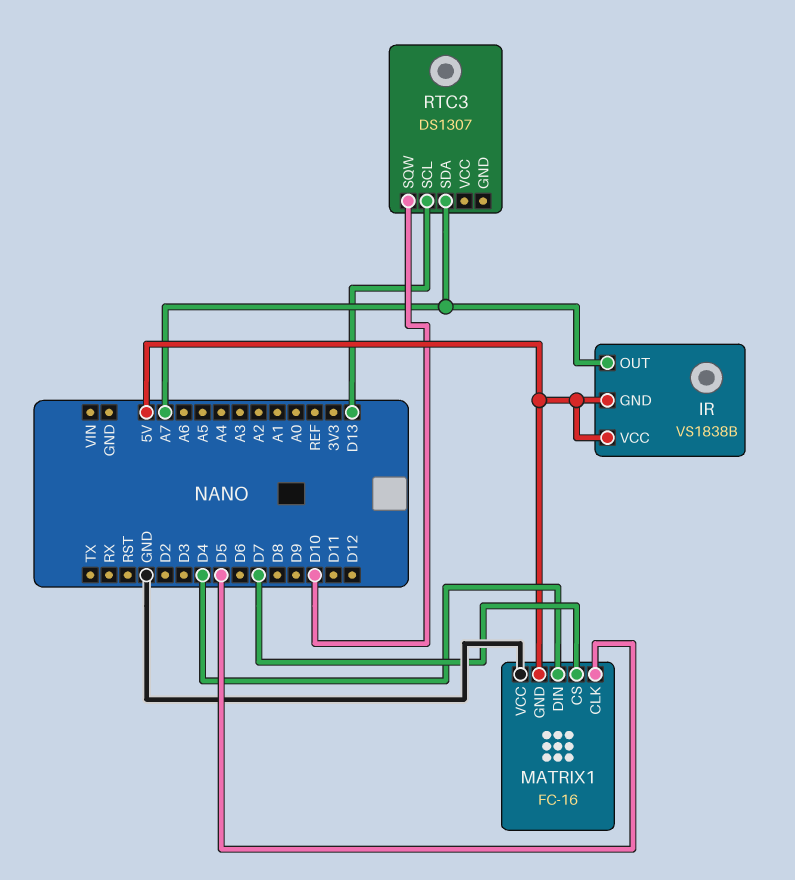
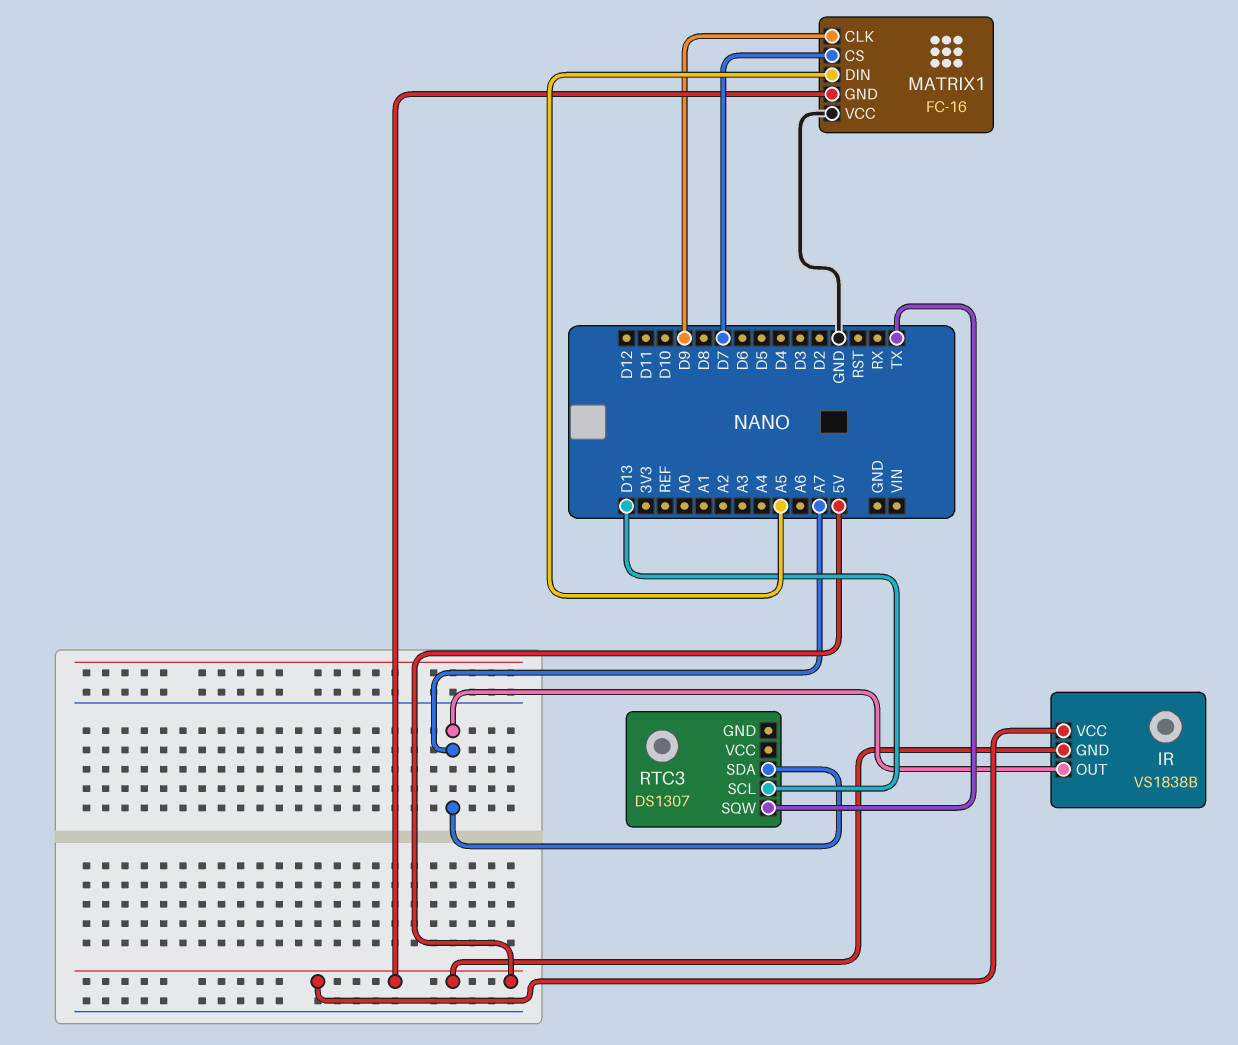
MATRIX1 pin CLK: D5 -> D9
MATRIX1 pin DIN: D4 -> A5
RTC3 pin SQW: D10 -> TX

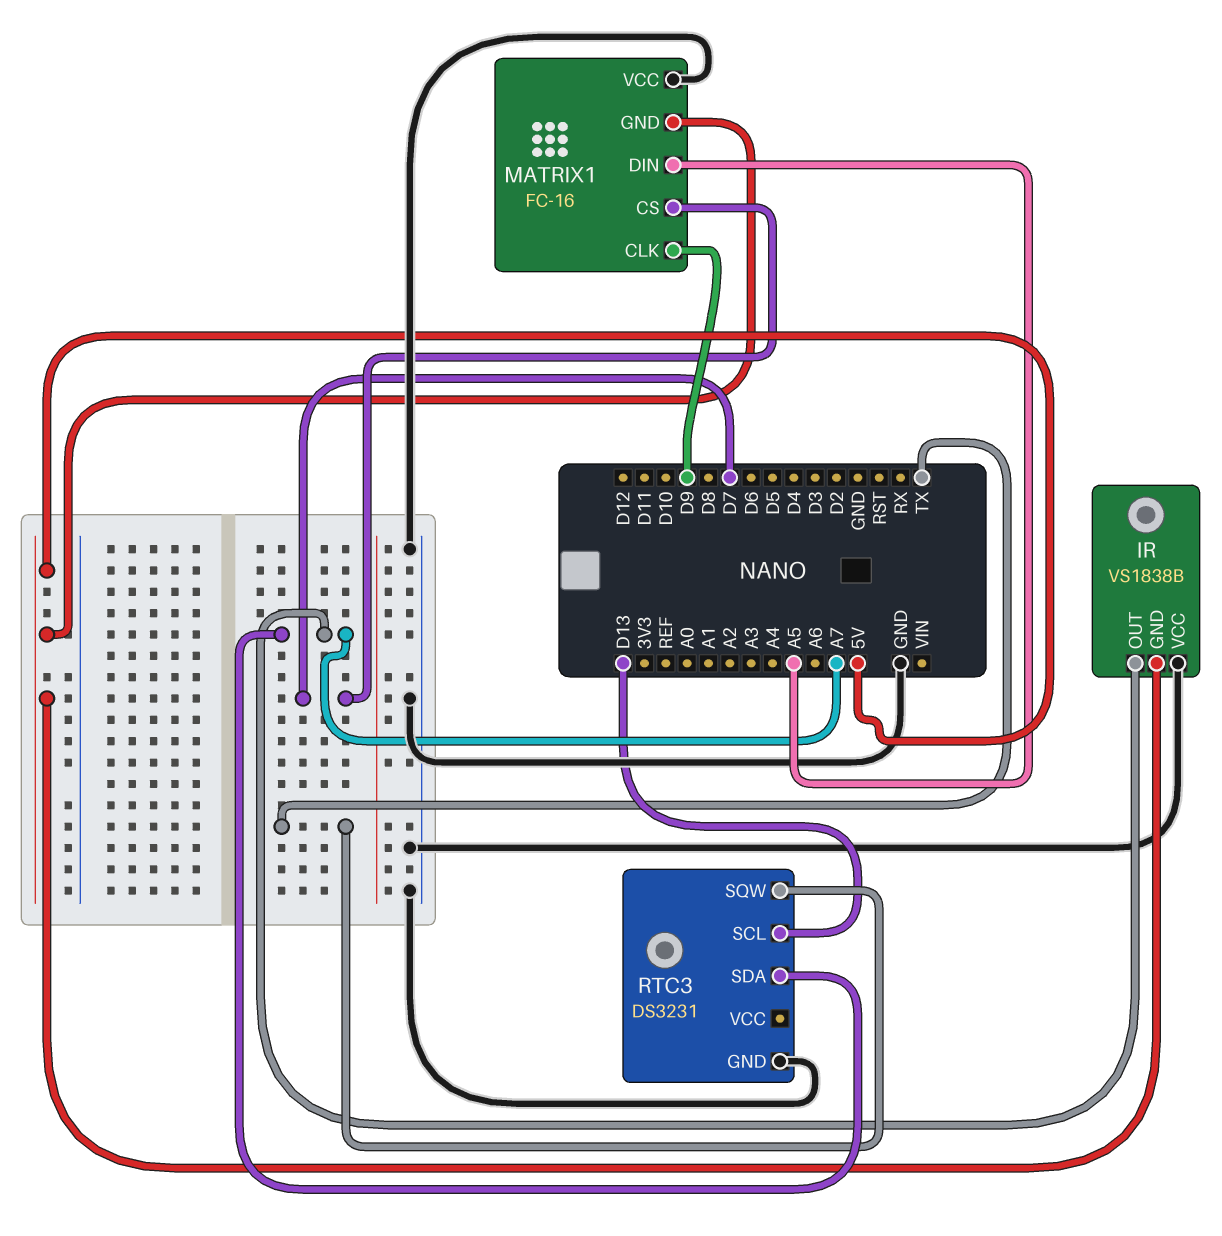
IR pin VCC: 5V -> GND
RTC3: DS1307 -> DS3231
RTC3 pin GND: none -> GND

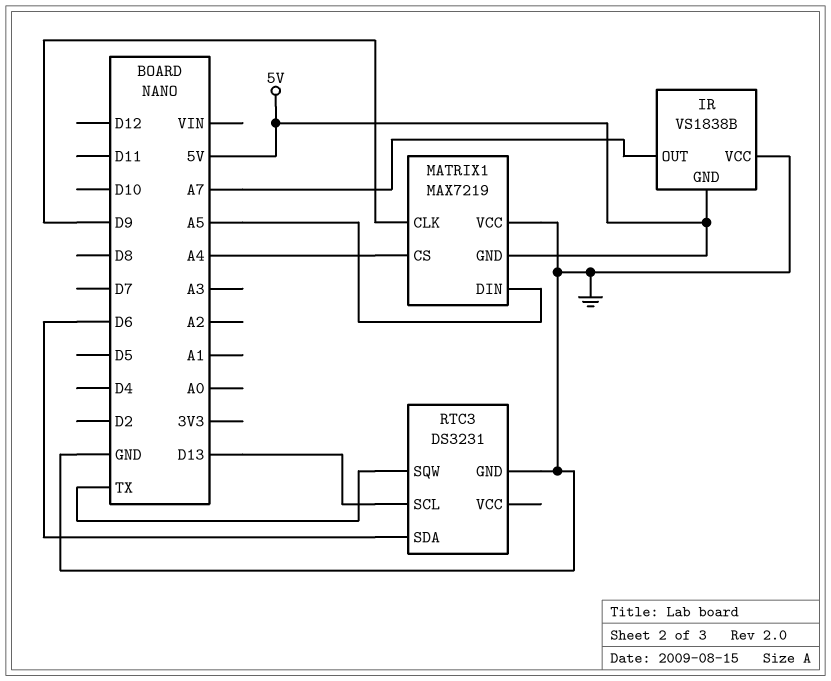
MATRIX1: FC-16 -> MAX7219
MATRIX1 pin CS: D7 -> A4
RTC3 pin SDA: A7 -> D6

